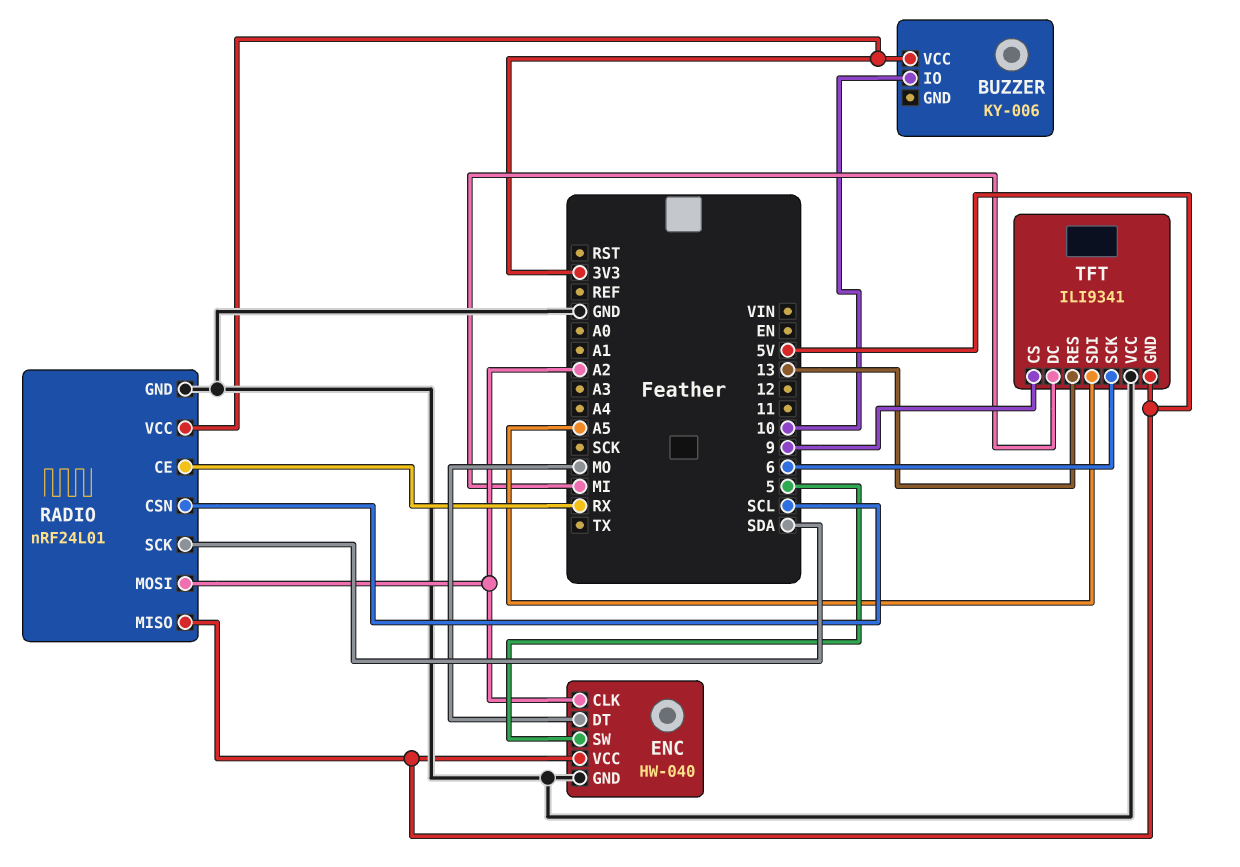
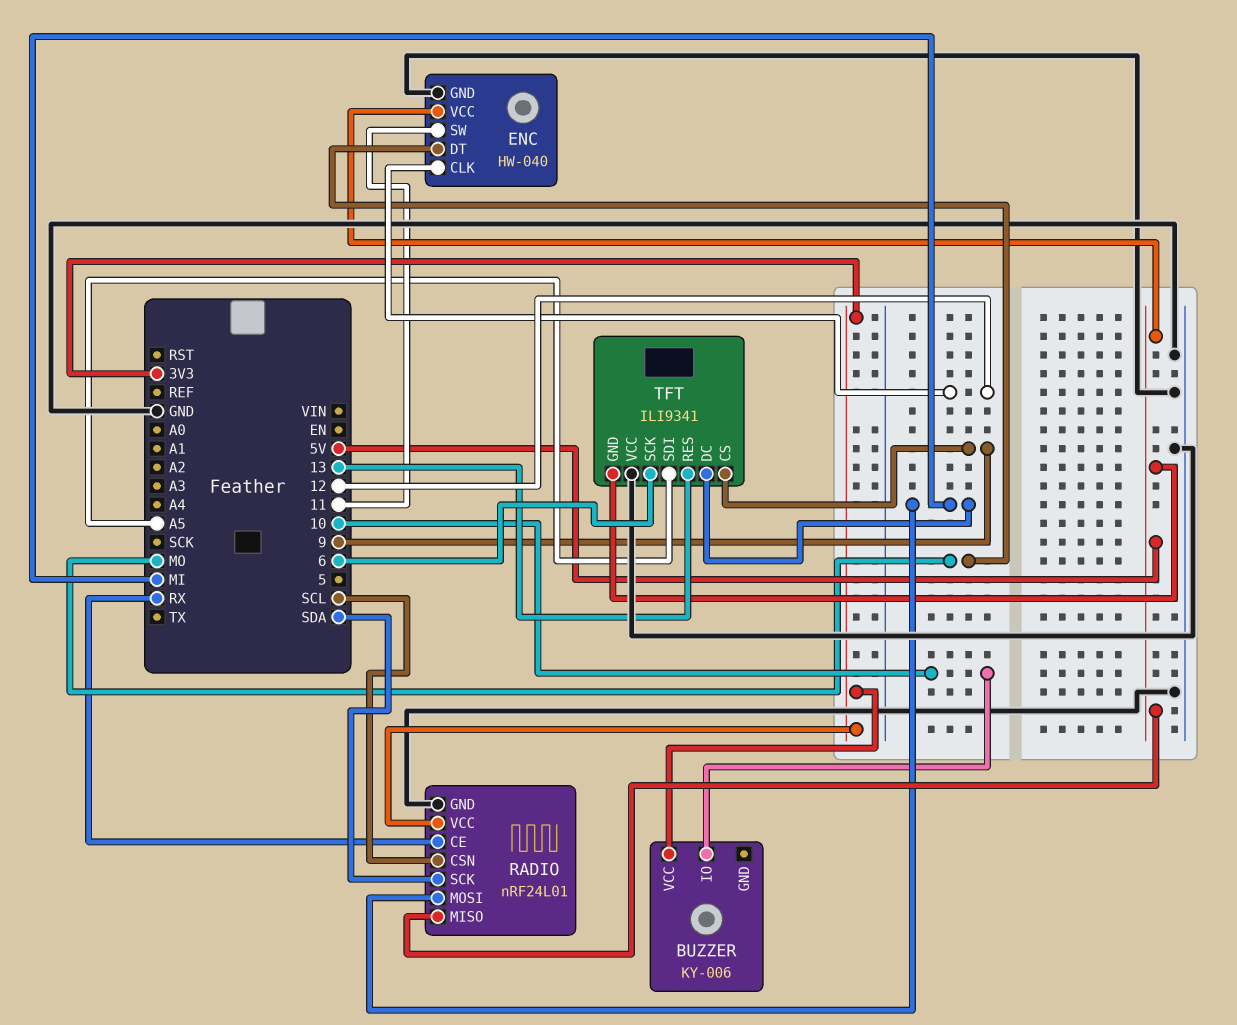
ENC pin CLK: A2 -> 12
ENC pin SW: 5 -> 11
RADIO pin MOSI: A2 -> MI

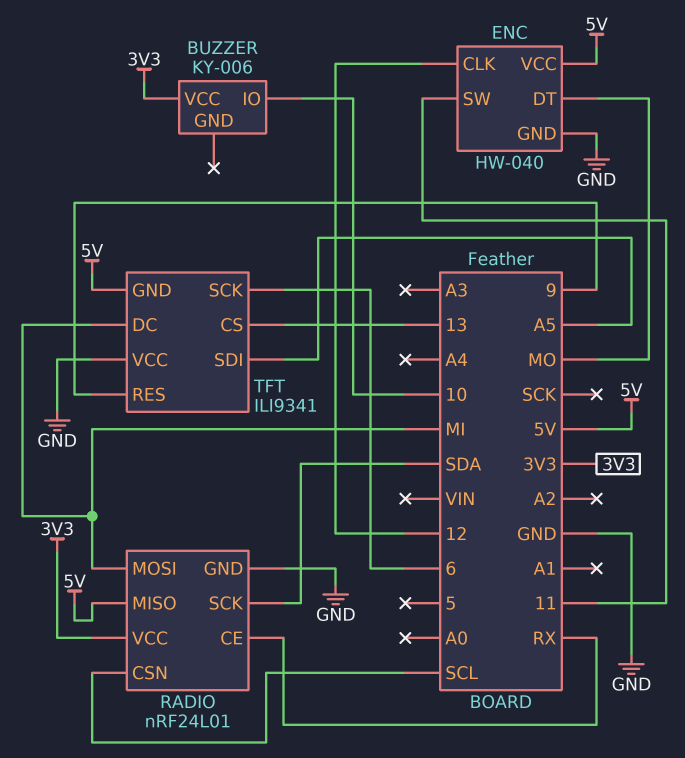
TFT pin CS: 9 -> 13
TFT pin RES: 13 -> 9

